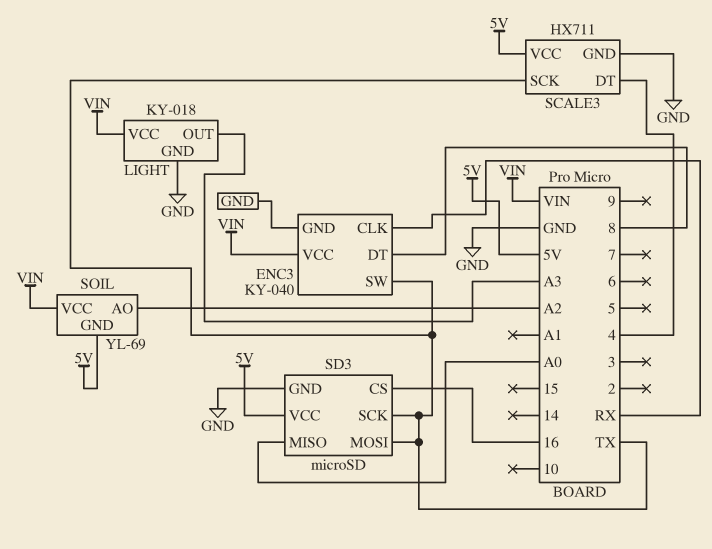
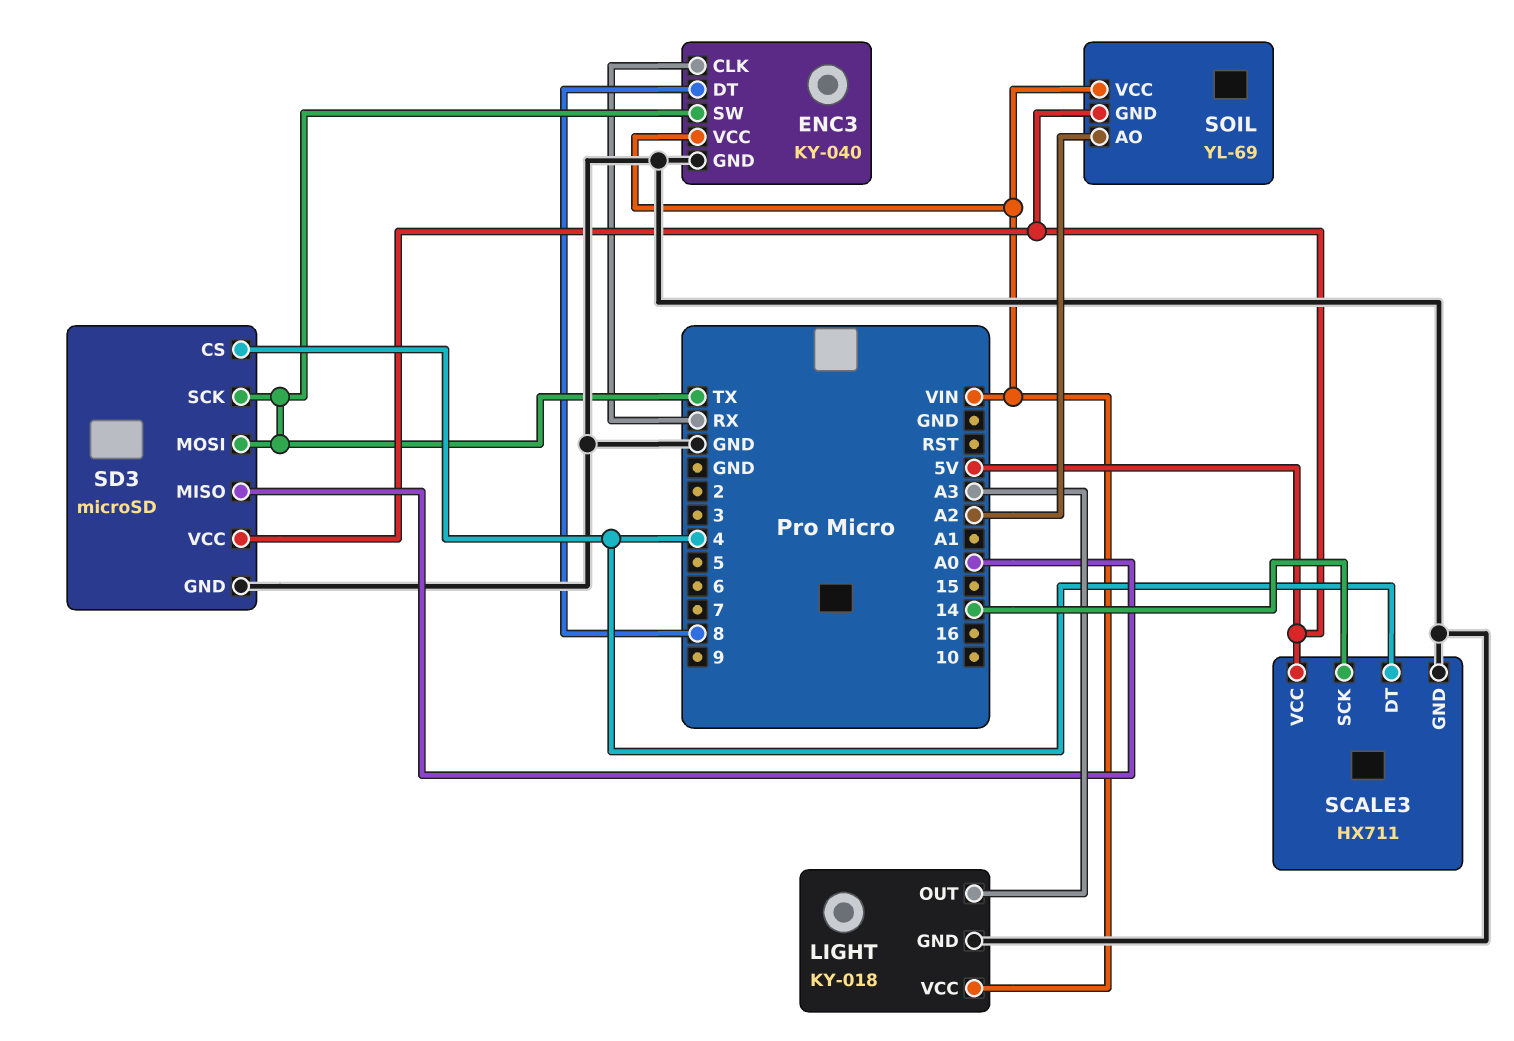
SCALE3 pin SCK: TX -> 14
SD3 pin CS: 16 -> 4

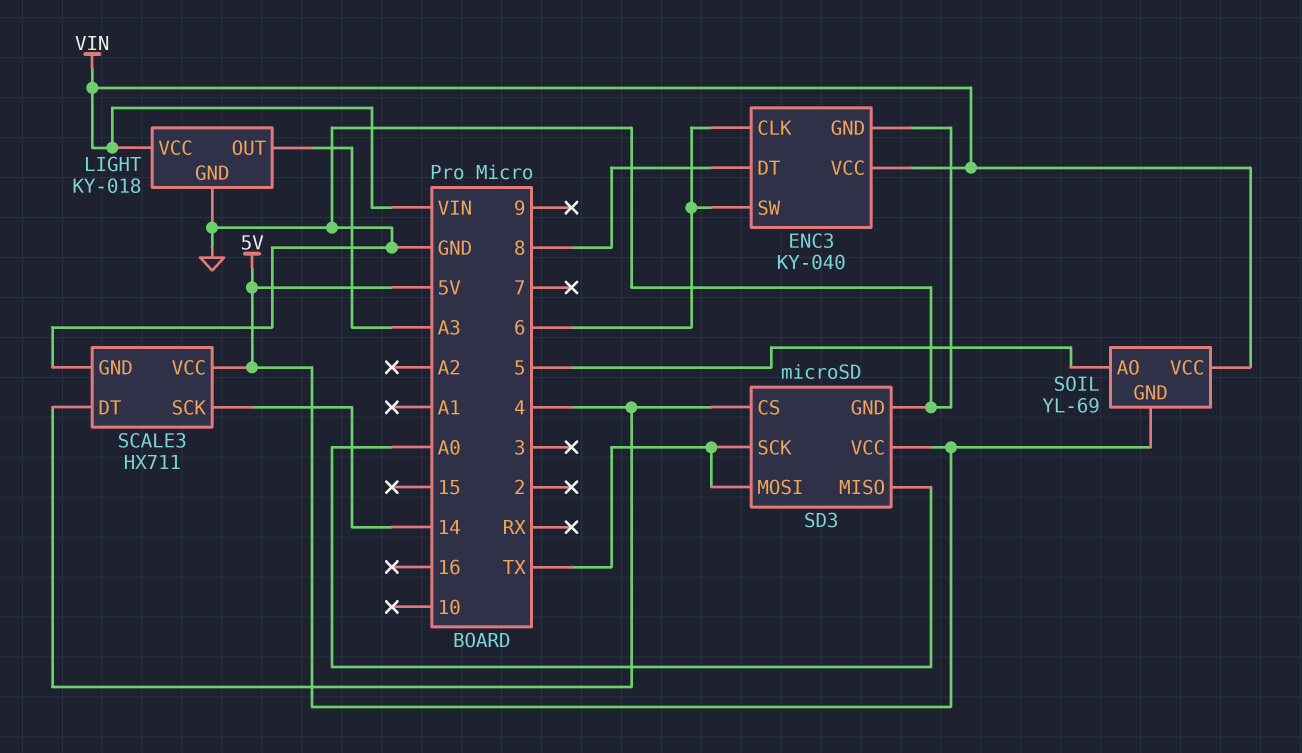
ENC3 pin CLK: RX -> 6
ENC3 pin SW: TX -> 6
SOIL pin AO: A2 -> 5

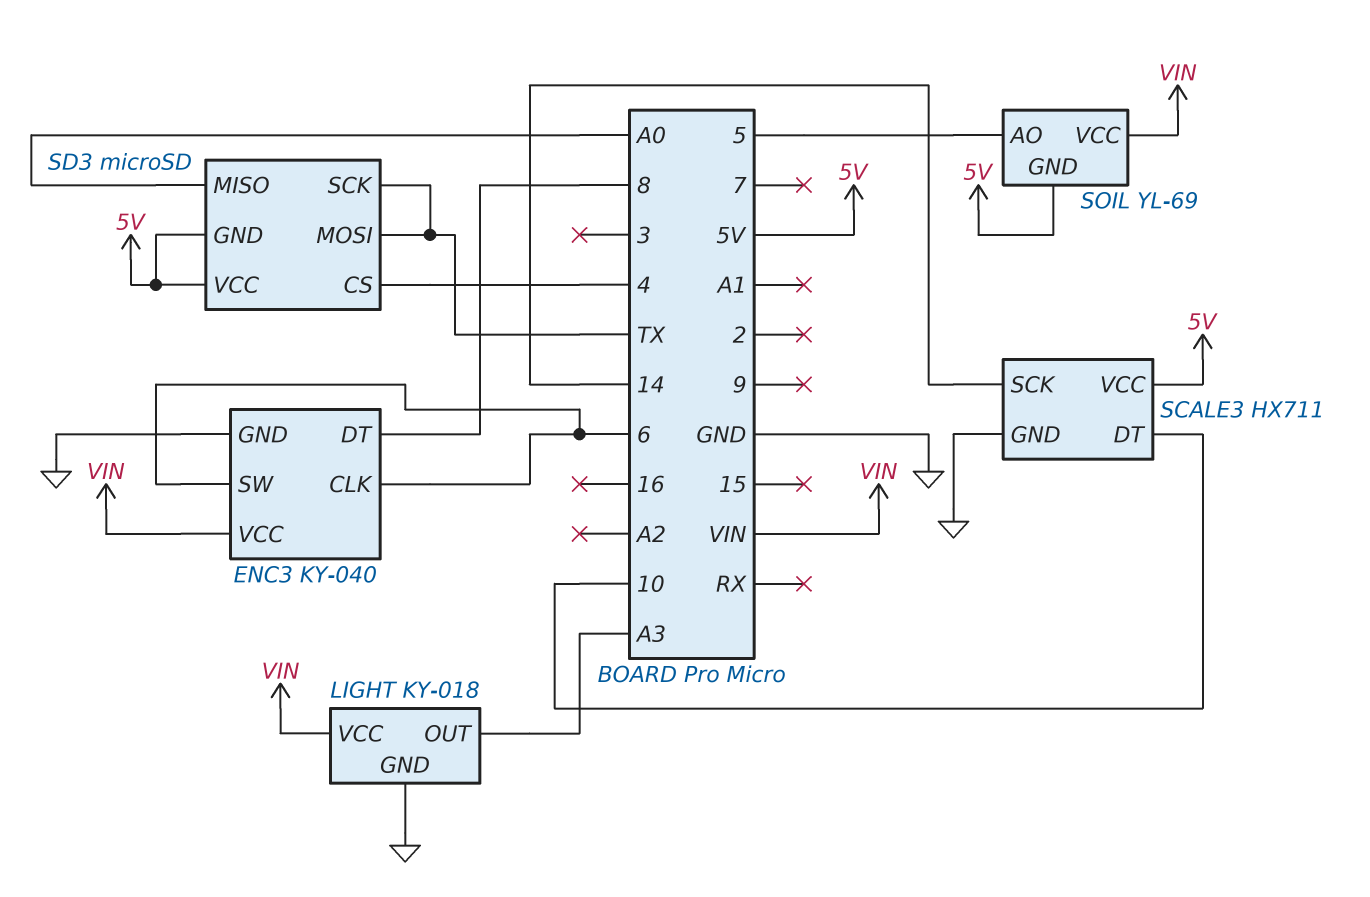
SCALE3 pin DT: 4 -> 10
SD3 pin GND: GND -> 5V

